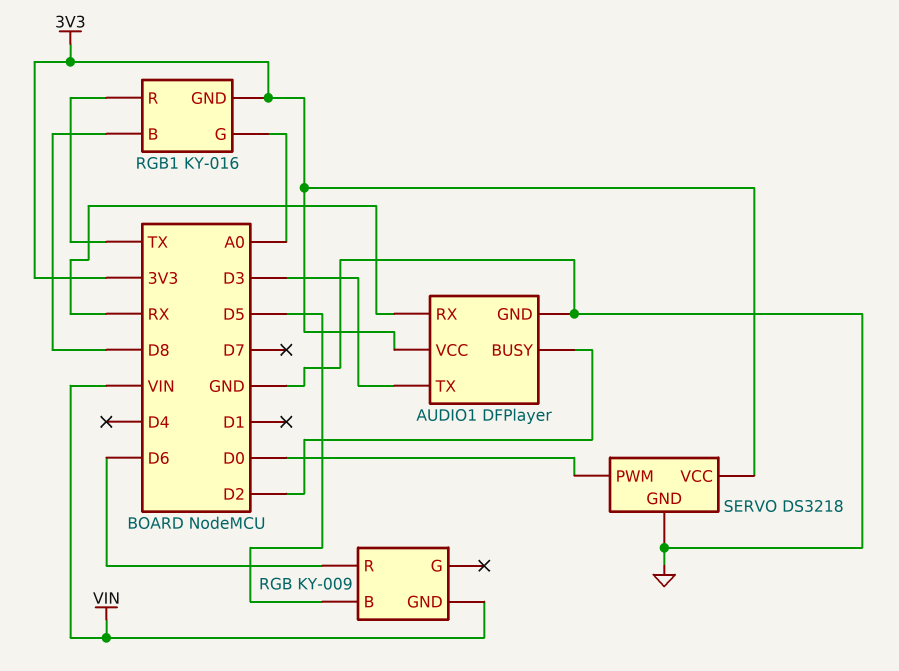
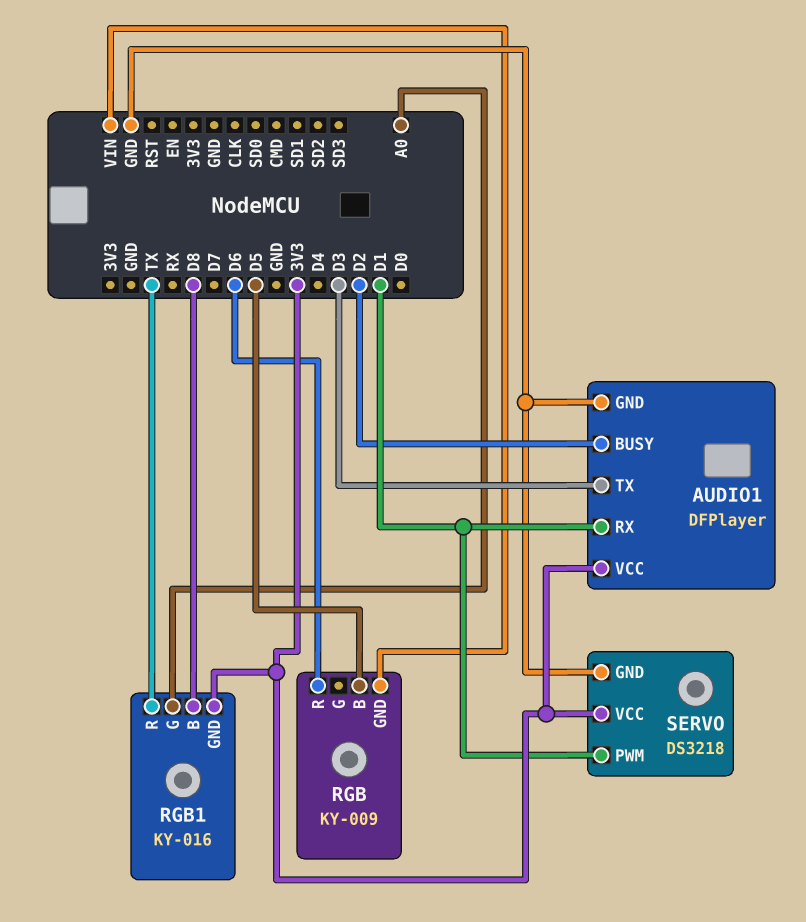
AUDIO1 pin RX: RX -> D1
SERVO pin PWM: D0 -> D1

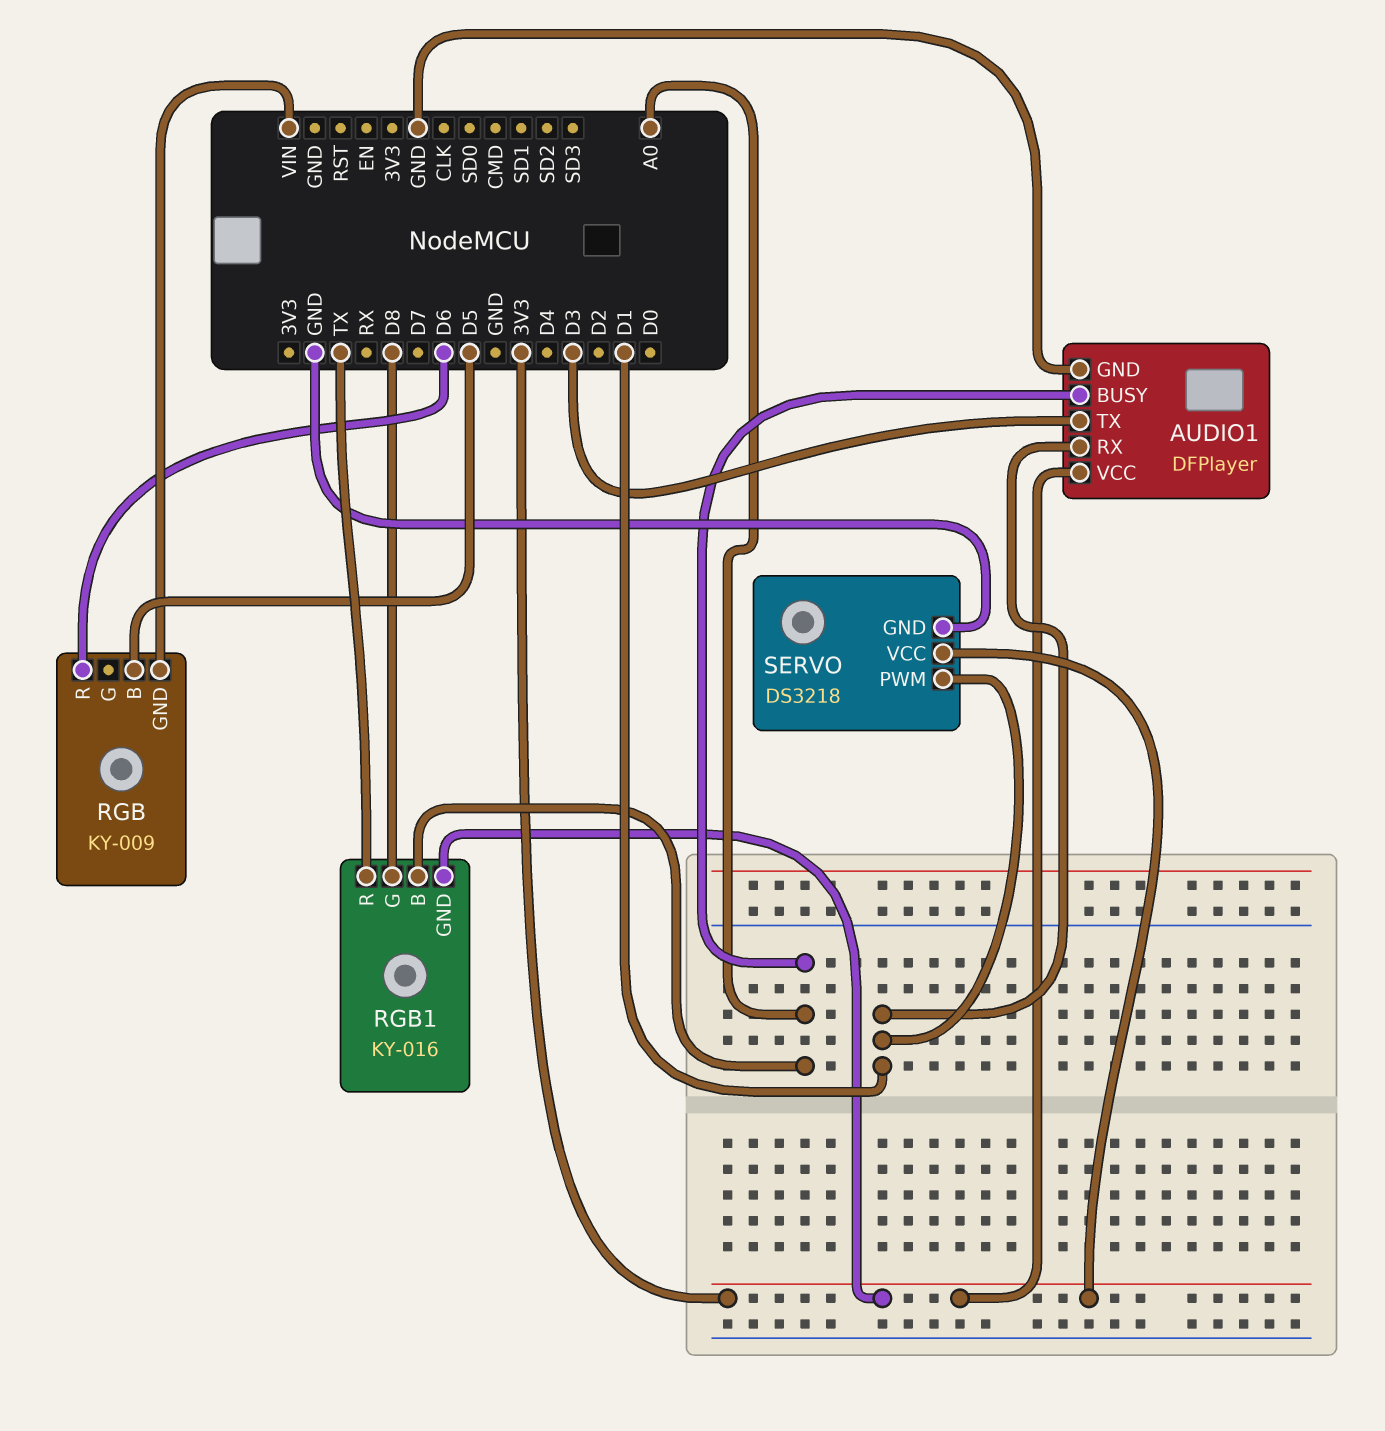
AUDIO1 pin BUSY: D2 -> A0
RGB1 pin B: D8 -> A0
RGB1 pin G: A0 -> D8

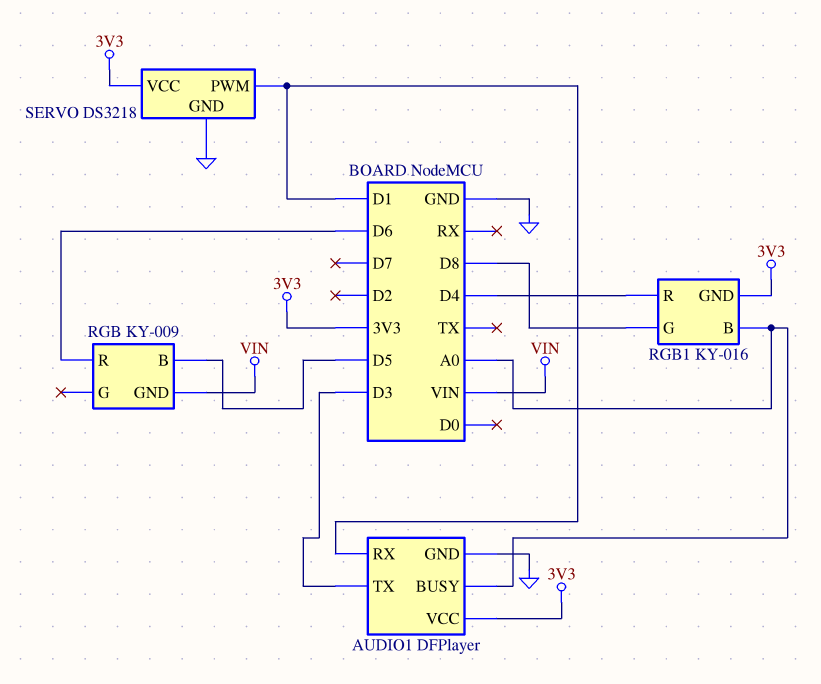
RGB1 pin R: TX -> D4

